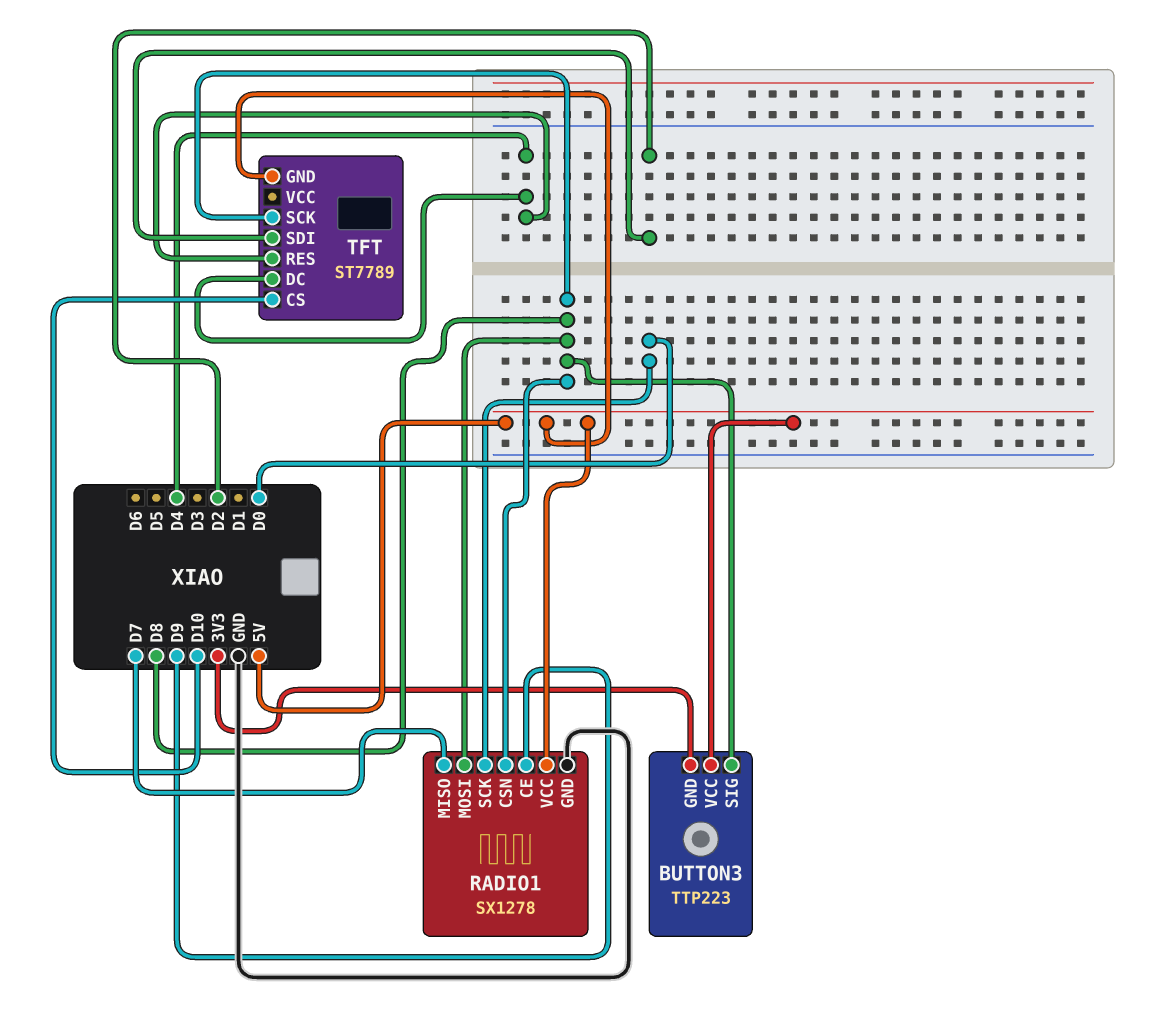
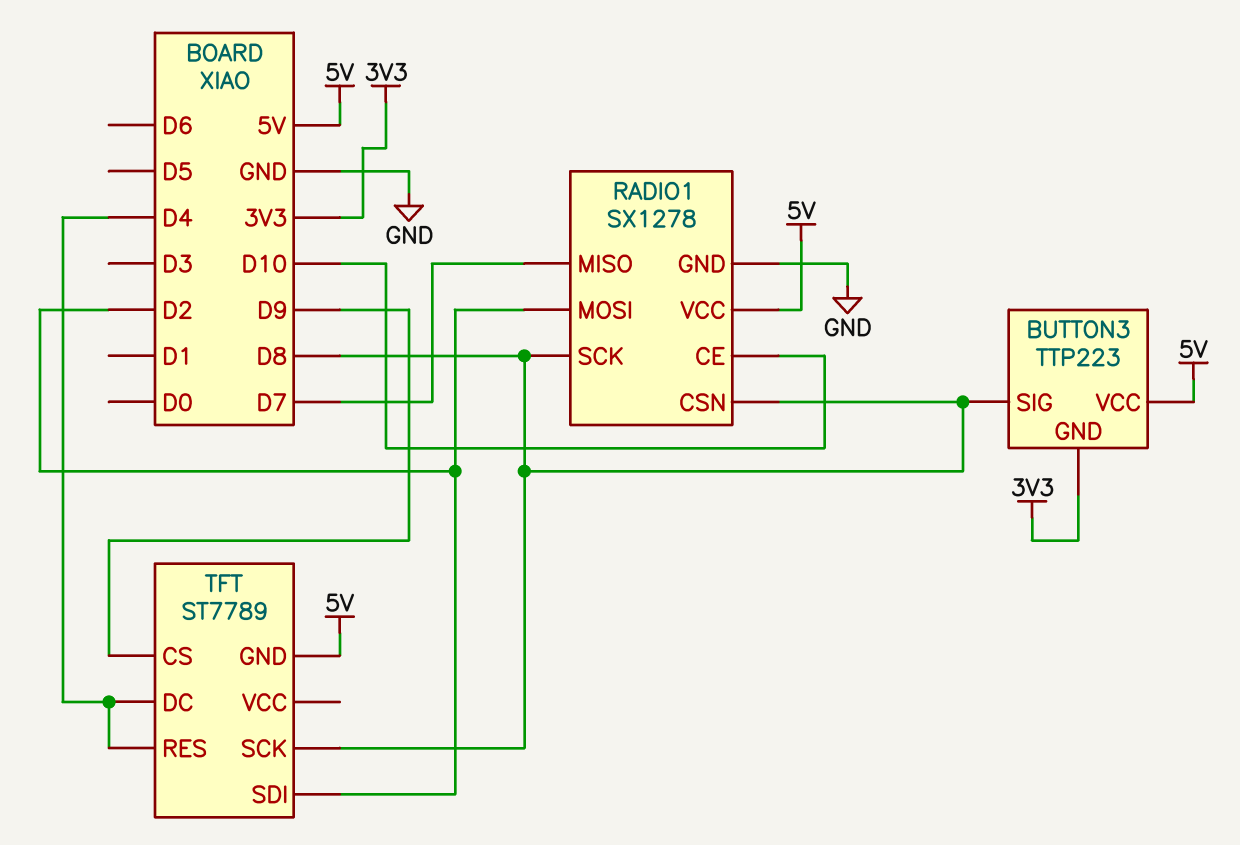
RADIO1 pin CE: D9 -> D10
RADIO1 pin MOSI: D8 -> D2
RADIO1 pin SCK: D0 -> D8
TFT pin CS: D10 -> D9

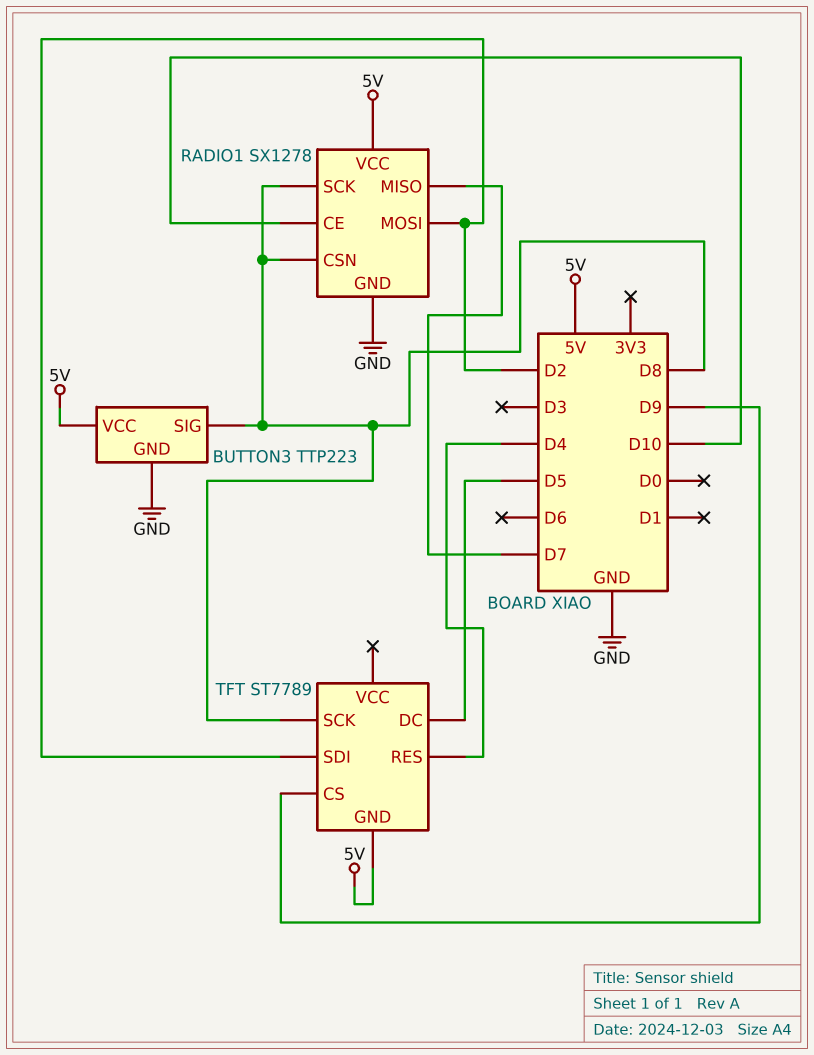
BUTTON3 pin GND: 3V3 -> GND
TFT pin DC: D4 -> D5

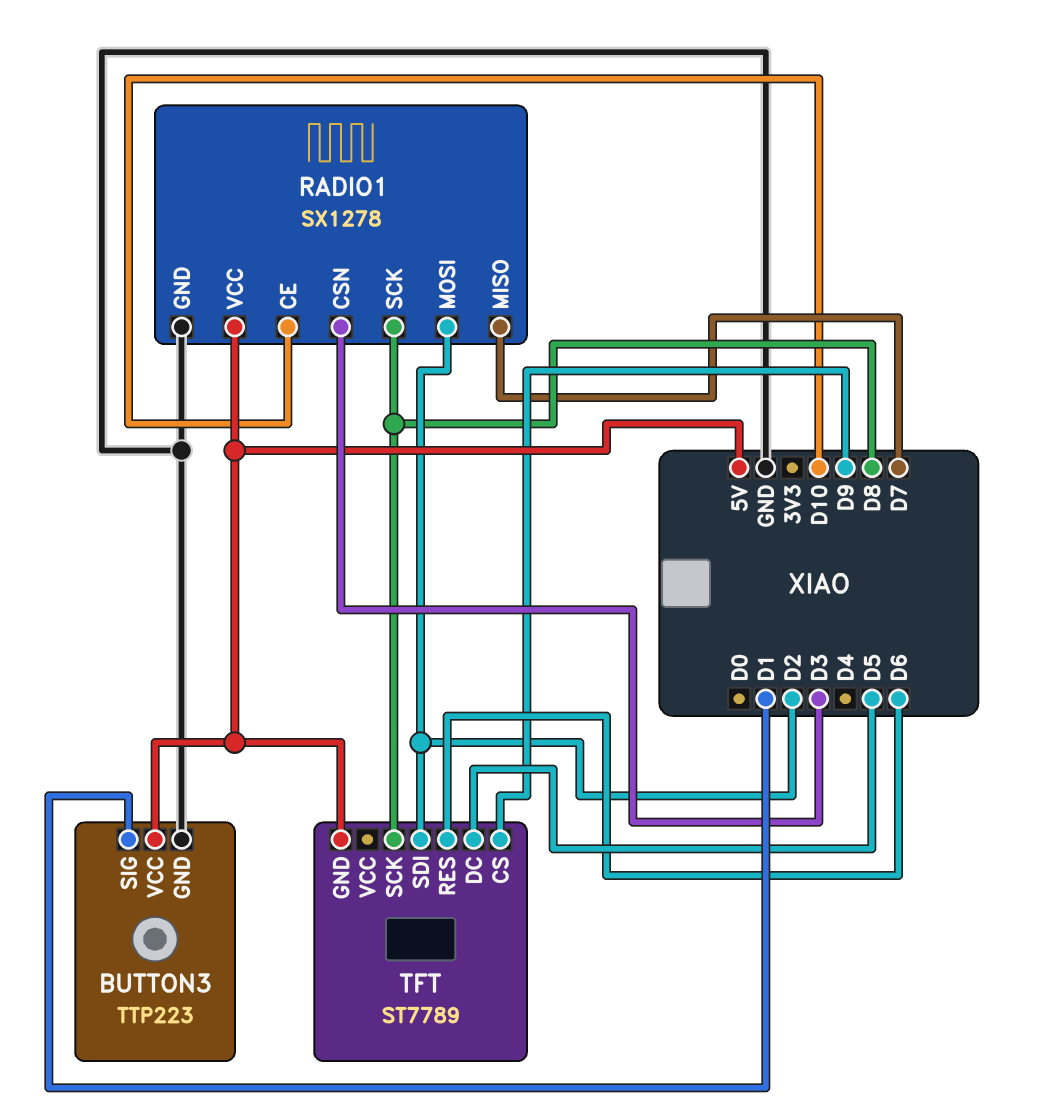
BUTTON3 pin SIG: D8 -> D1
RADIO1 pin CSN: D8 -> D3
TFT pin RES: D4 -> D6

